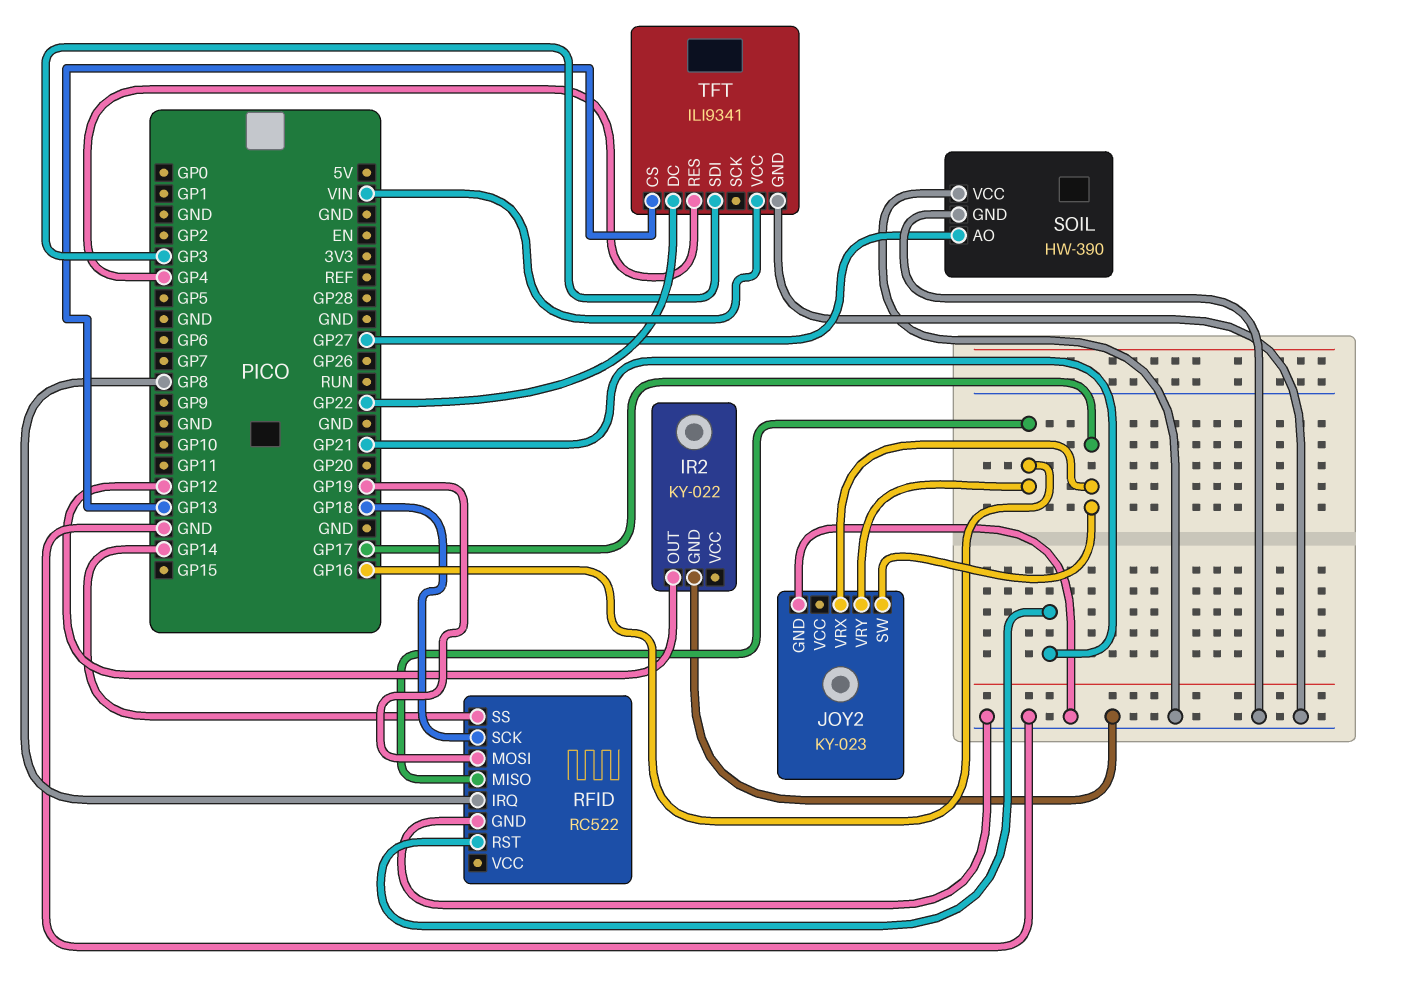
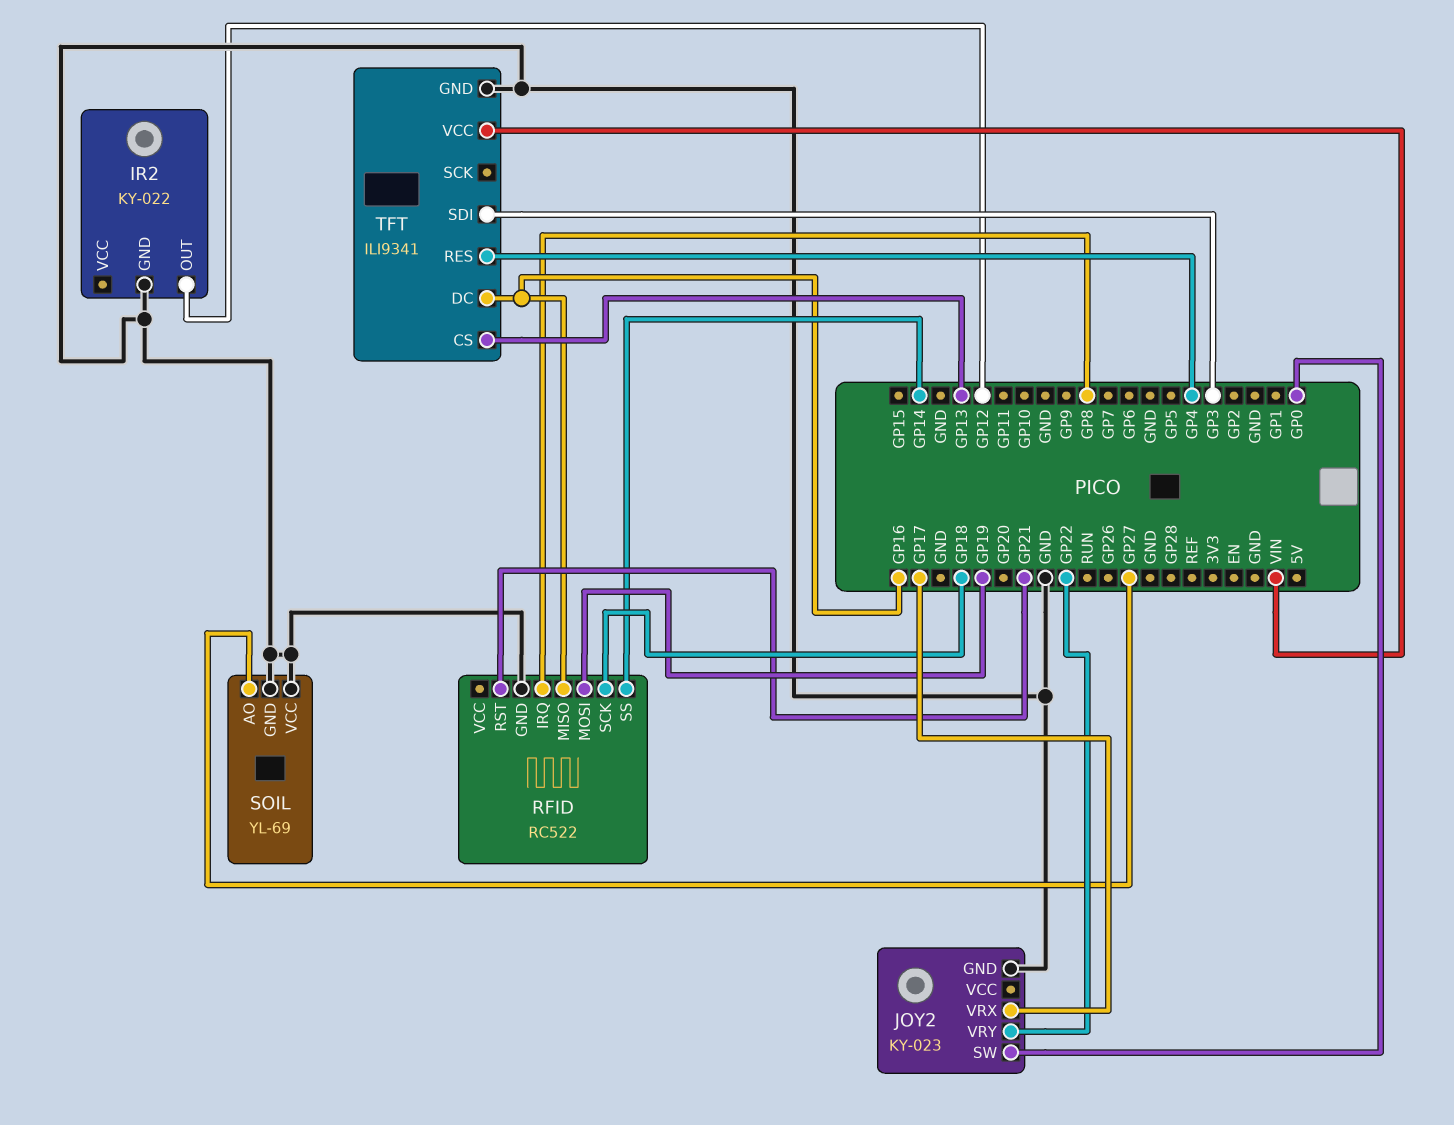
JOY2 pin SW: GP17 -> GP0
JOY2 pin VRY: GP16 -> GP22
SOIL: HW-390 -> YL-69
TFT pin DC: GP22 -> GP16

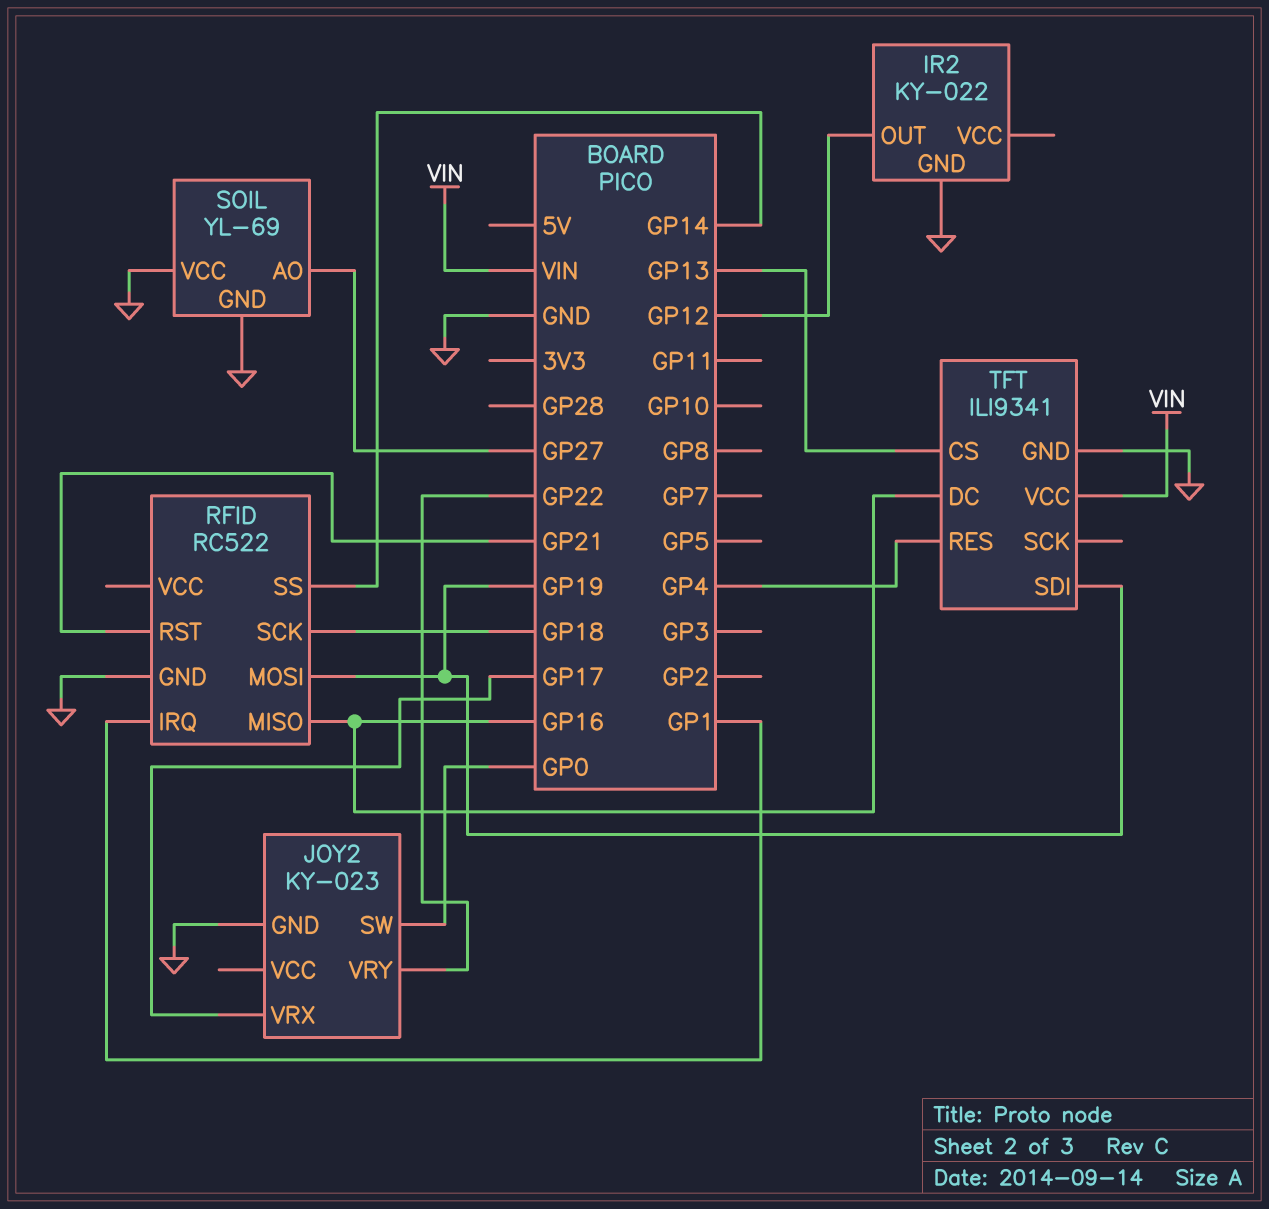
RFID pin IRQ: GP8 -> GP1
TFT pin SDI: GP3 -> GP19

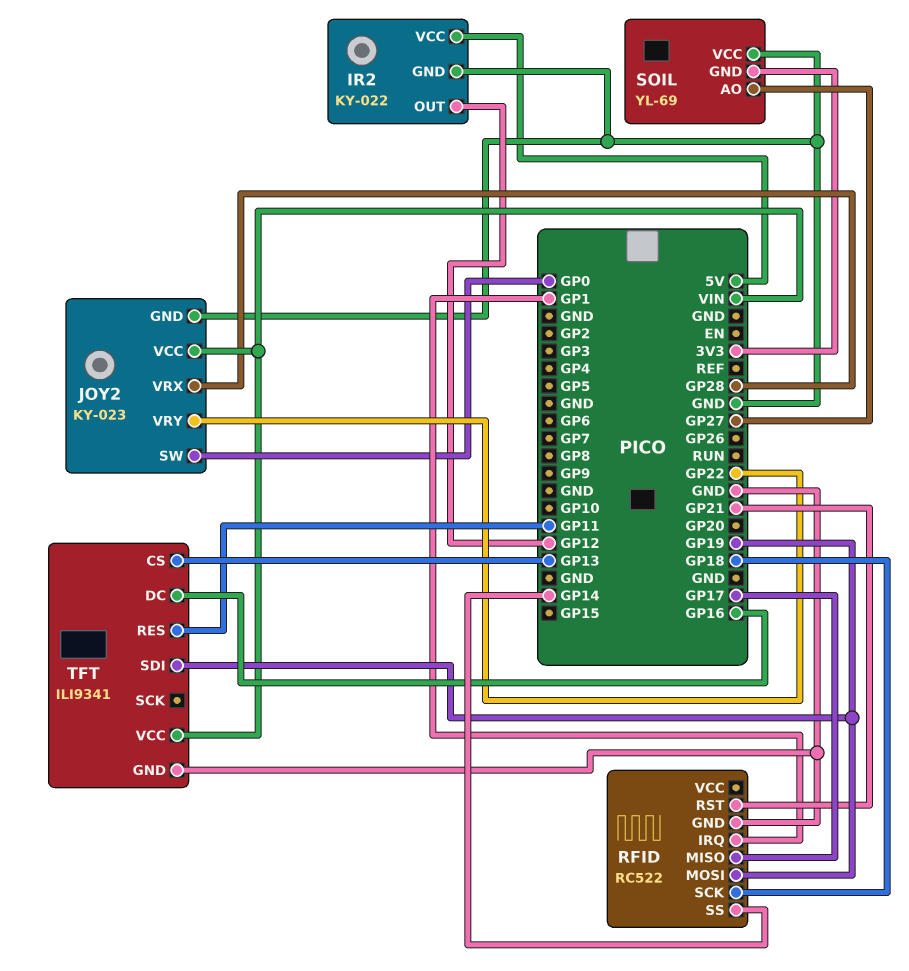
IR2 pin VCC: none -> 5V
JOY2 pin VCC: none -> VIN
JOY2 pin VRX: GP17 -> GP28
RFID pin MISO: GP16 -> GP17
SOIL pin GND: GND -> 3V3
TFT pin RES: GP4 -> GP11

